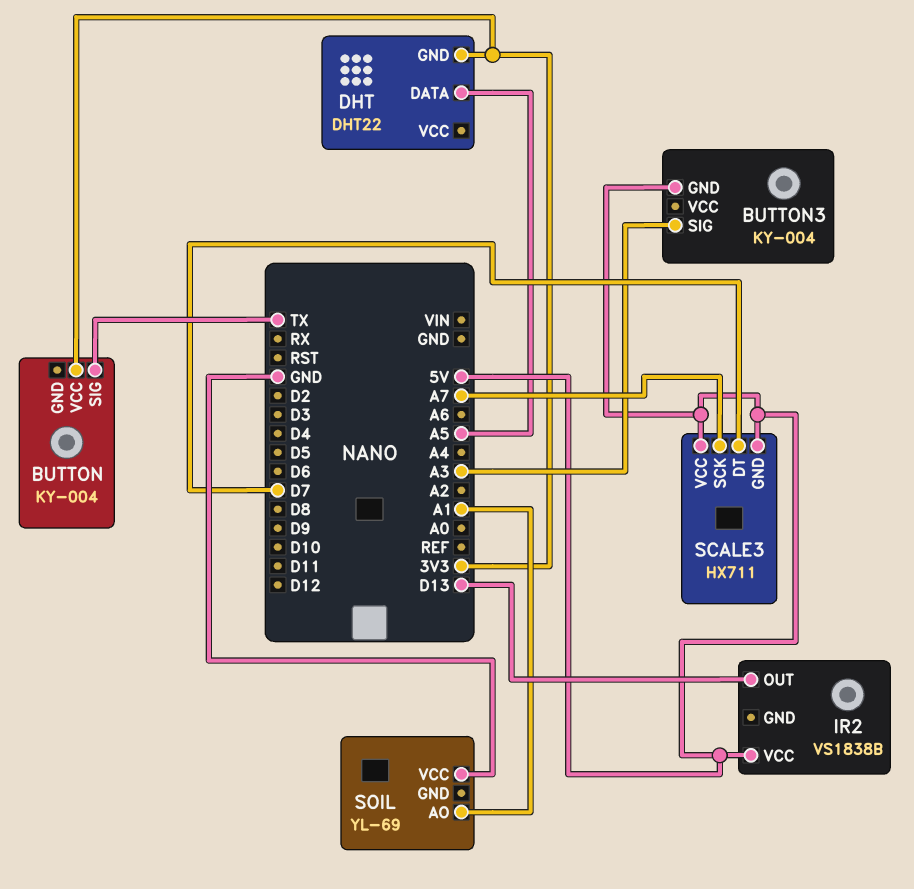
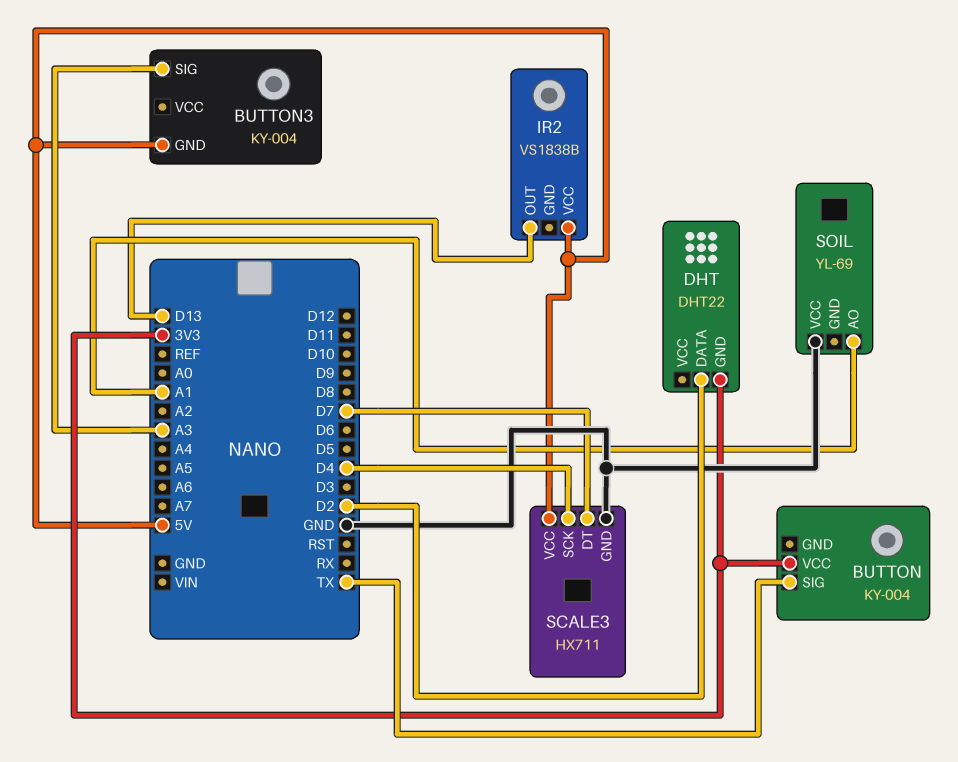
DHT pin DATA: A5 -> D2
SCALE3 pin GND: 5V -> GND
SCALE3 pin SCK: A7 -> D4

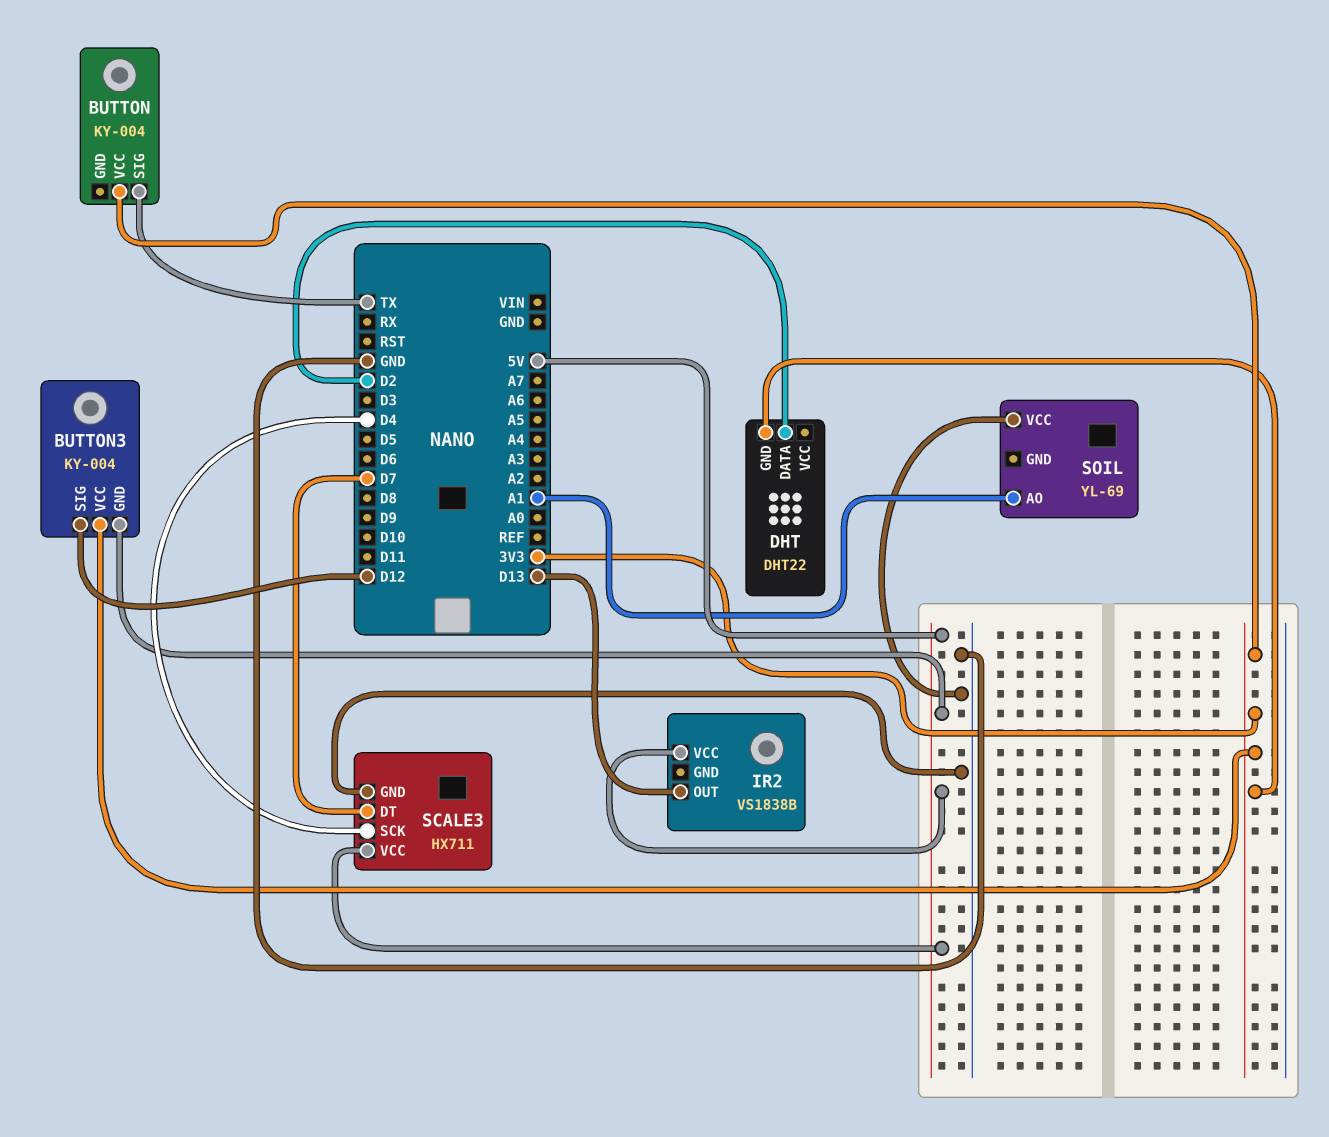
BUTTON3 pin SIG: A3 -> D12
BUTTON3 pin VCC: none -> 3V3

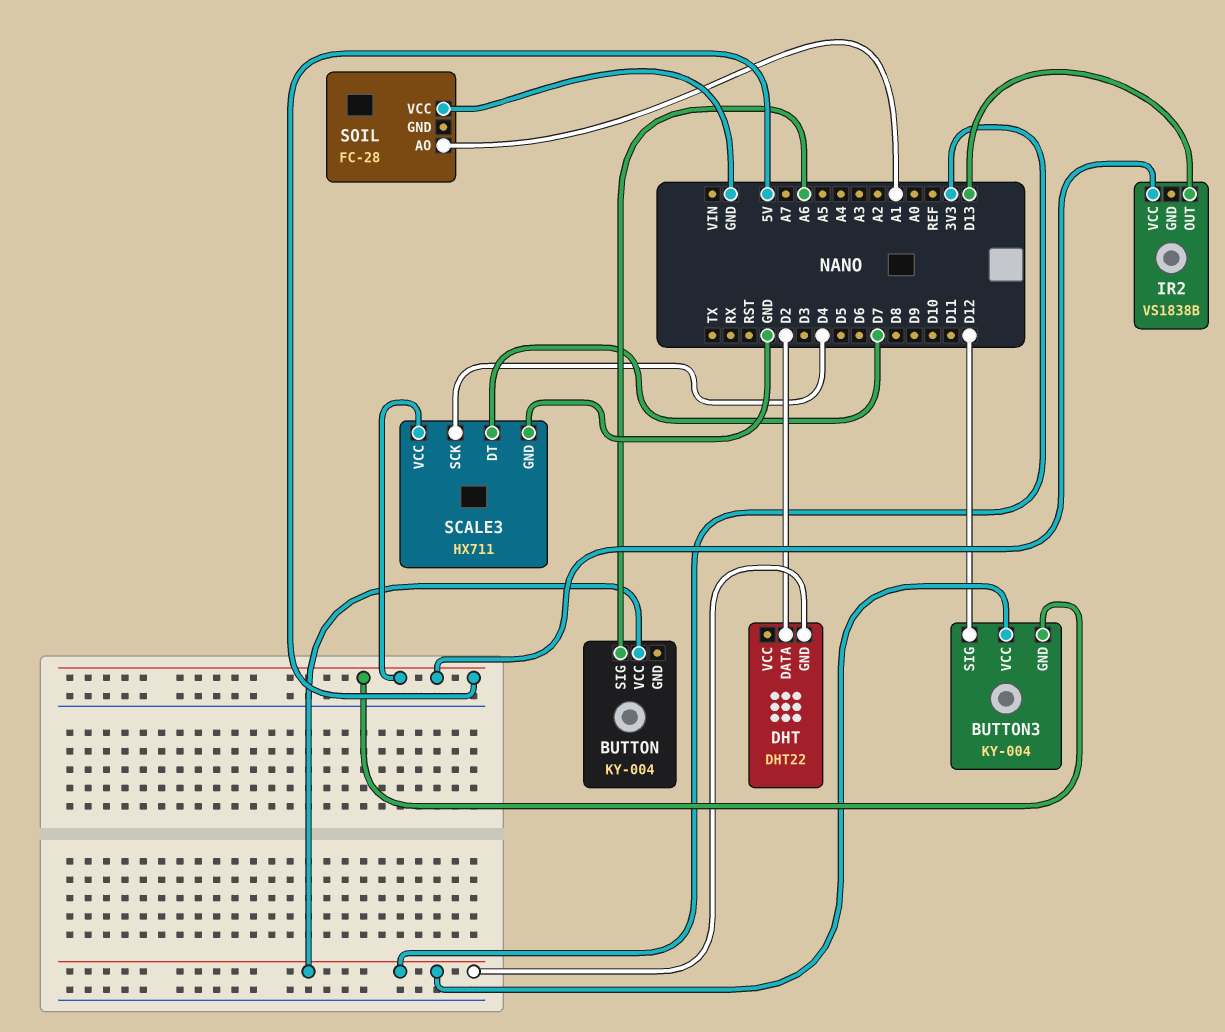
BUTTON pin SIG: TX -> A6
SOIL: YL-69 -> FC-28

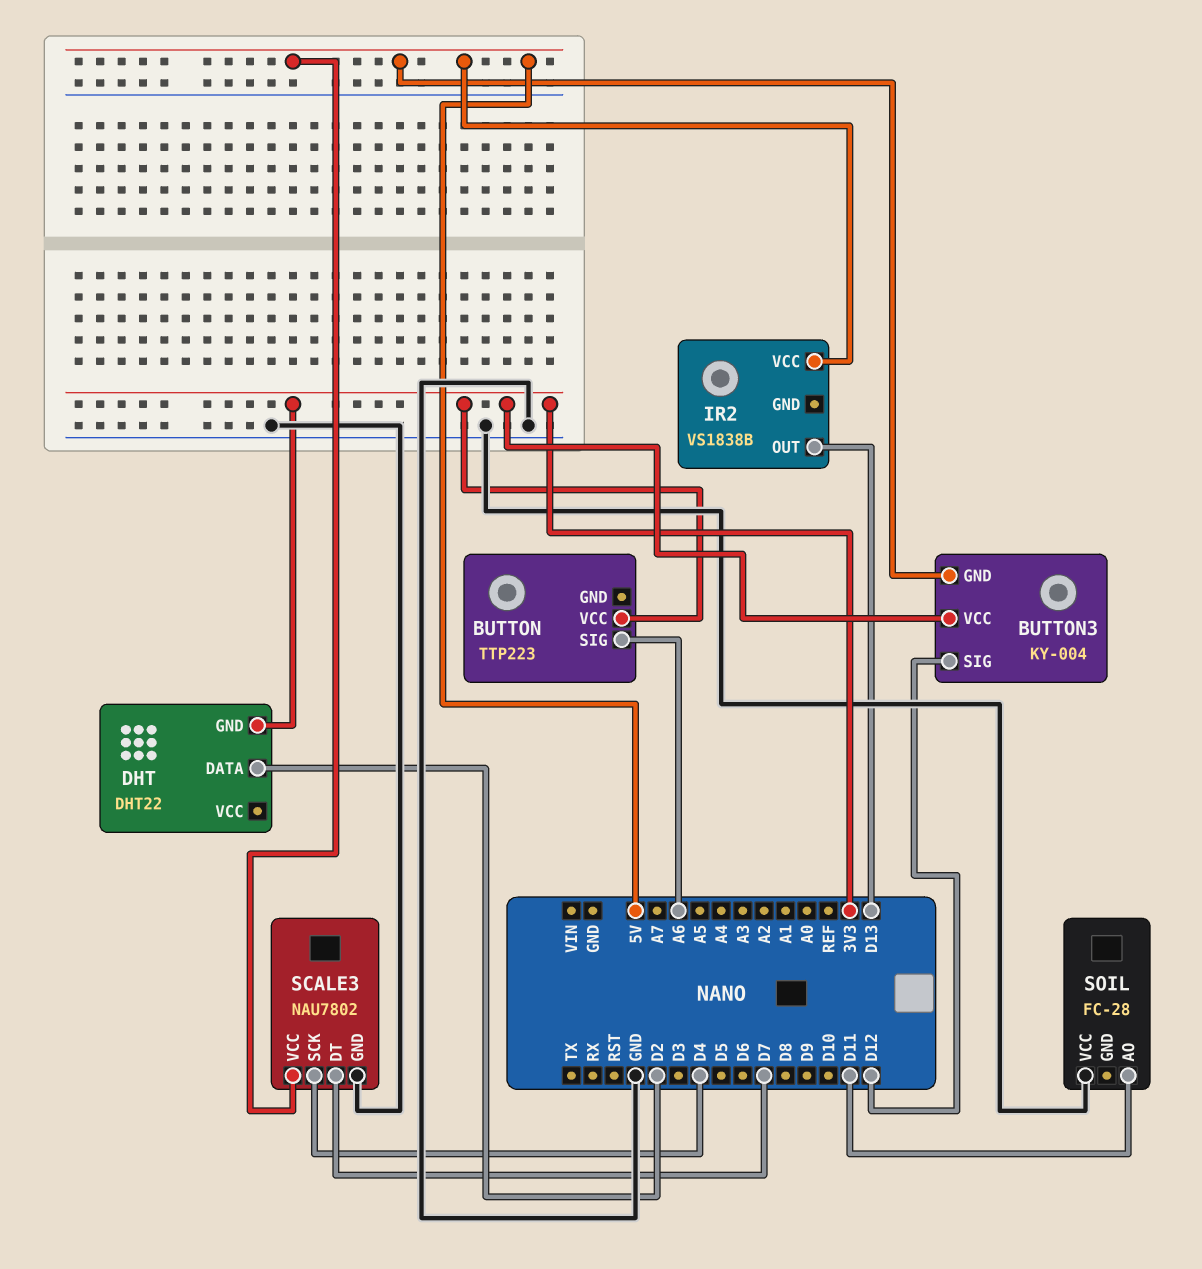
BUTTON: KY-004 -> TTP223
SCALE3: HX711 -> NAU7802
SOIL pin AO: A1 -> D11

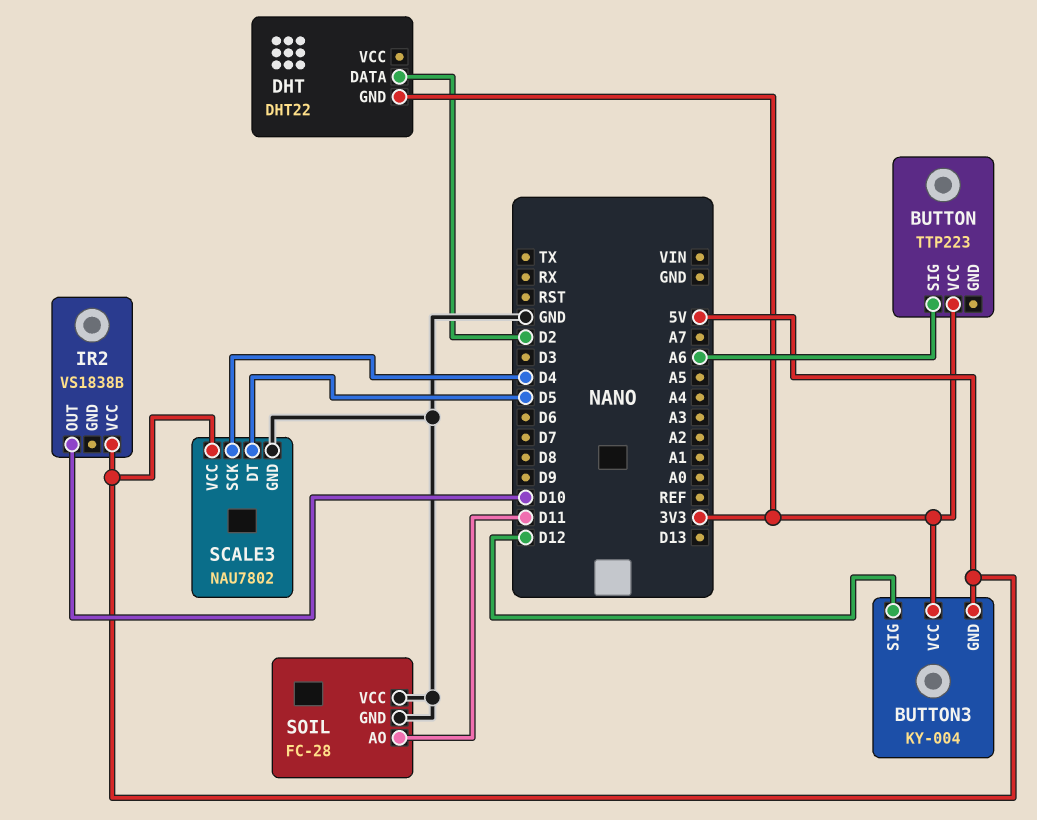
IR2 pin OUT: D13 -> D10
SCALE3 pin DT: D7 -> D5
SOIL pin GND: none -> GND

